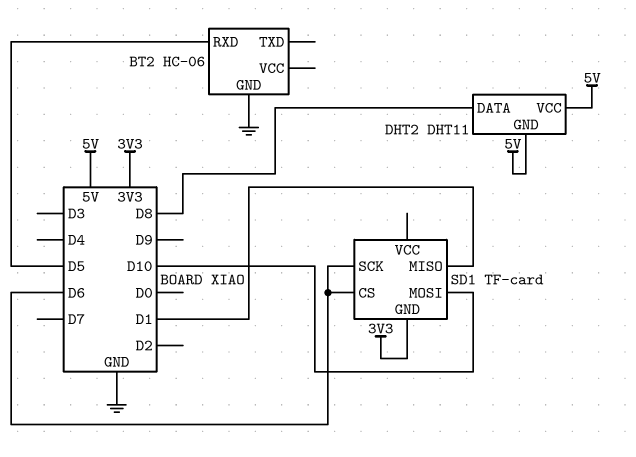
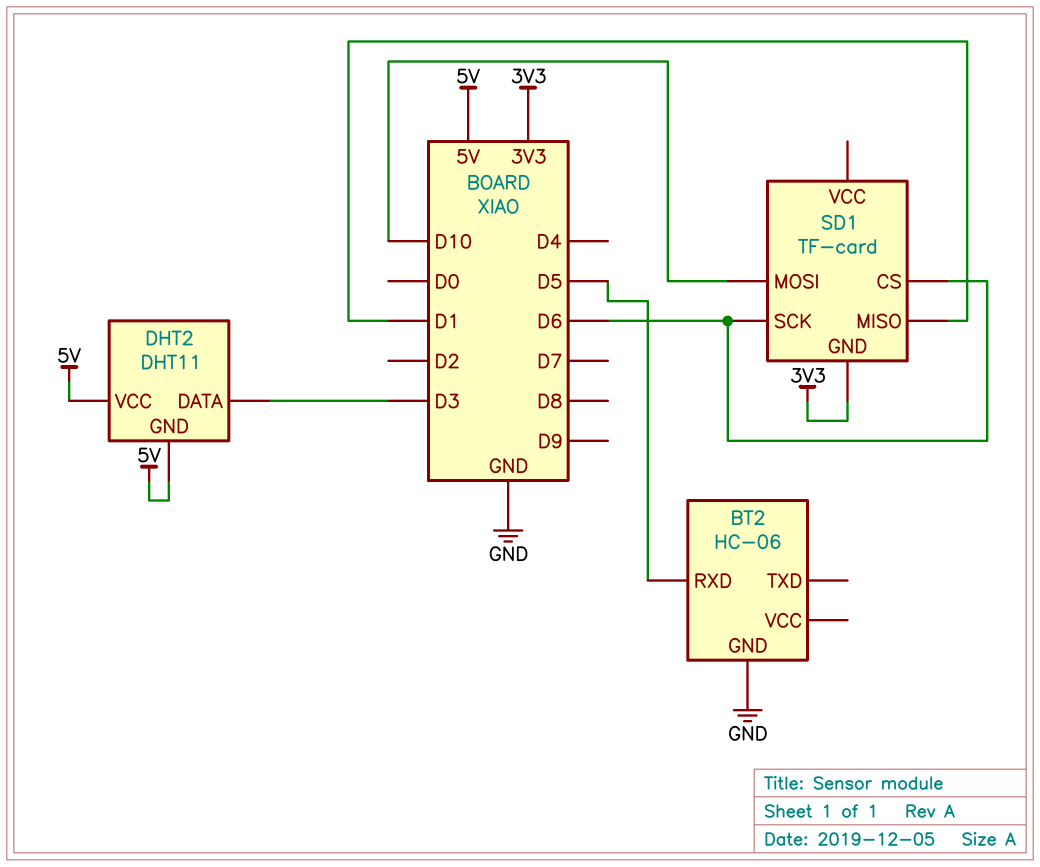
DHT2 pin DATA: D8 -> D3

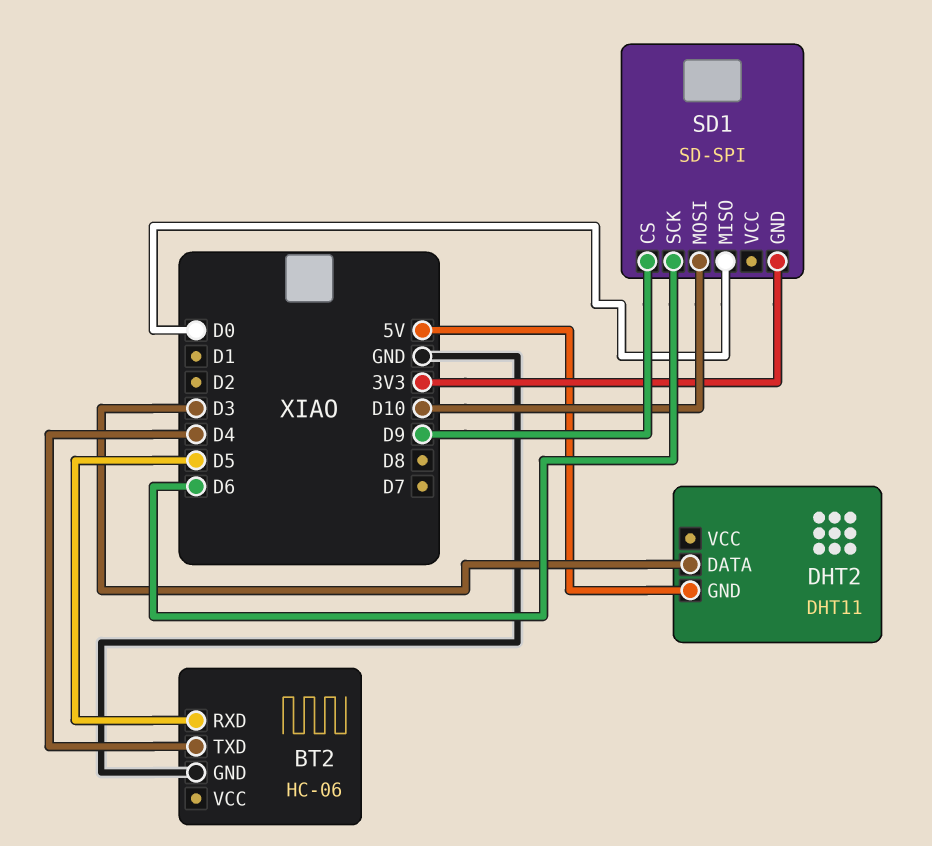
BT2 pin TXD: none -> D4
DHT2 pin VCC: 5V -> none
SD1: TF-card -> SD-SPI
SD1 pin CS: D6 -> D9
SD1 pin MISO: D1 -> D0

